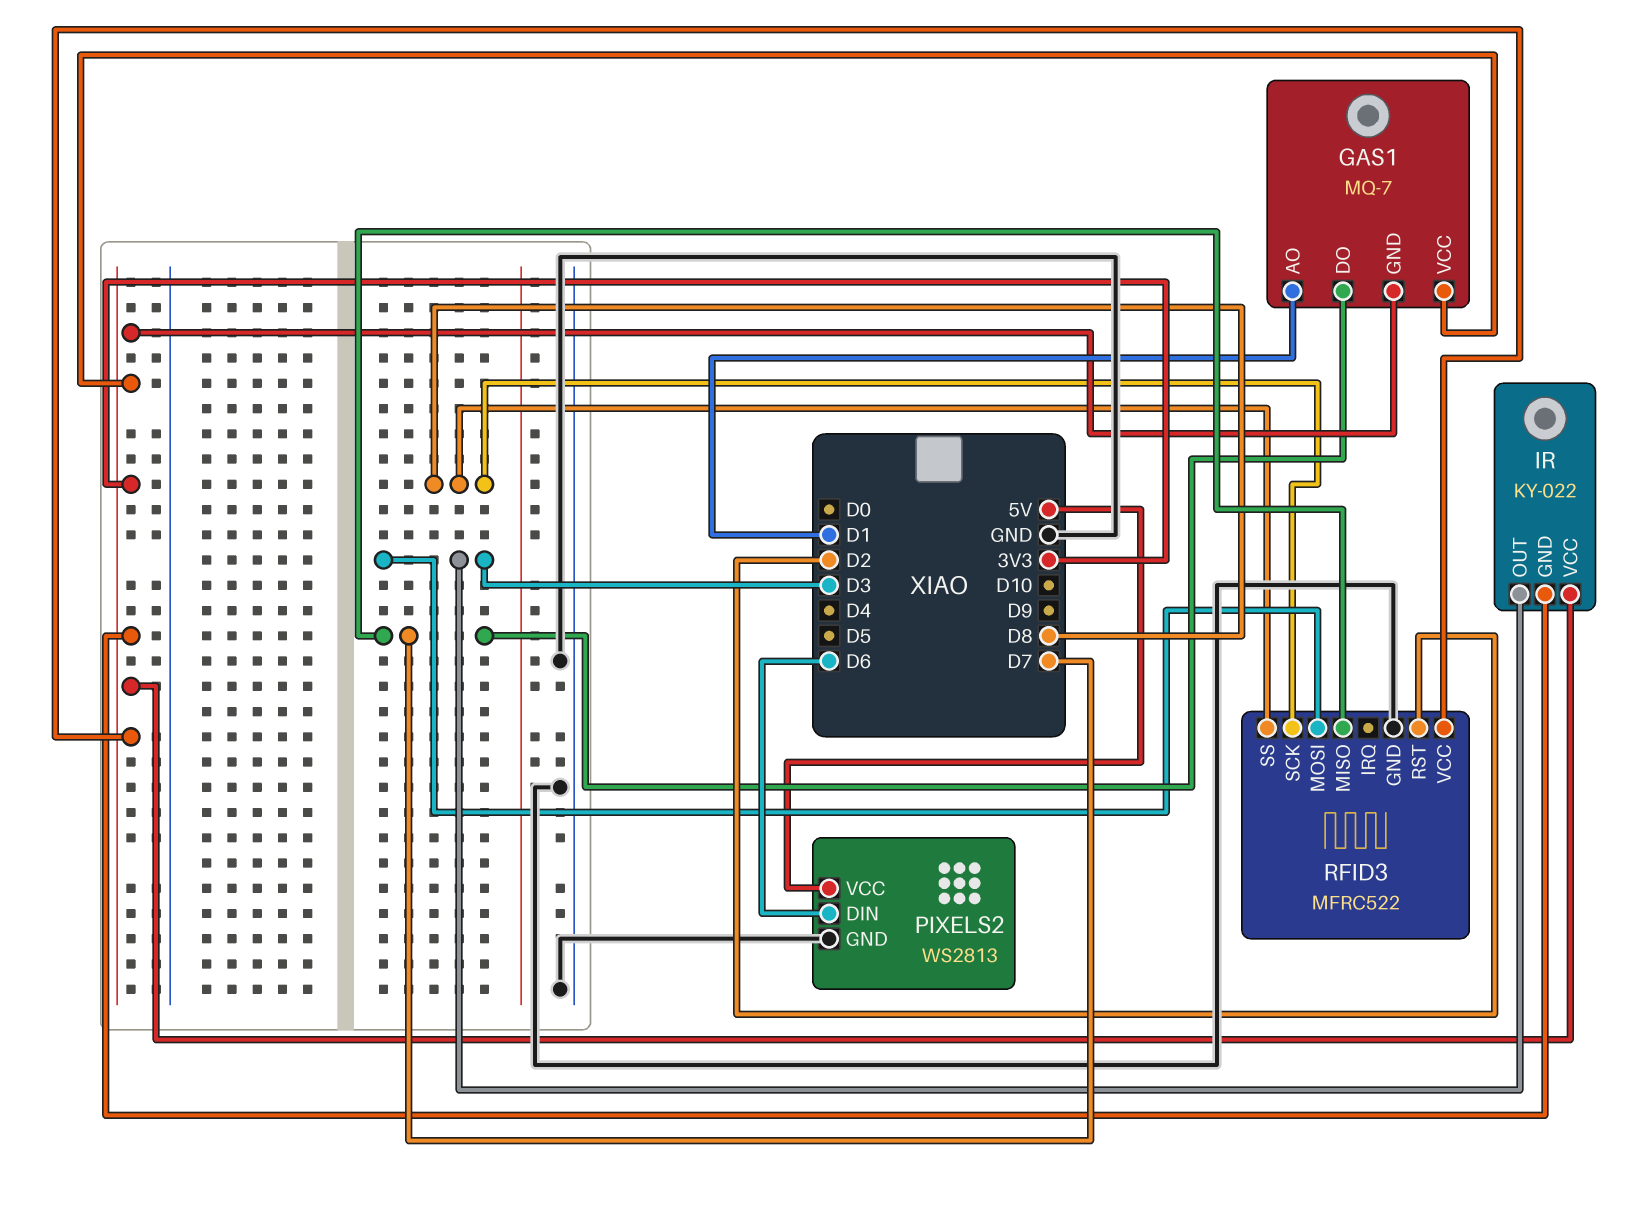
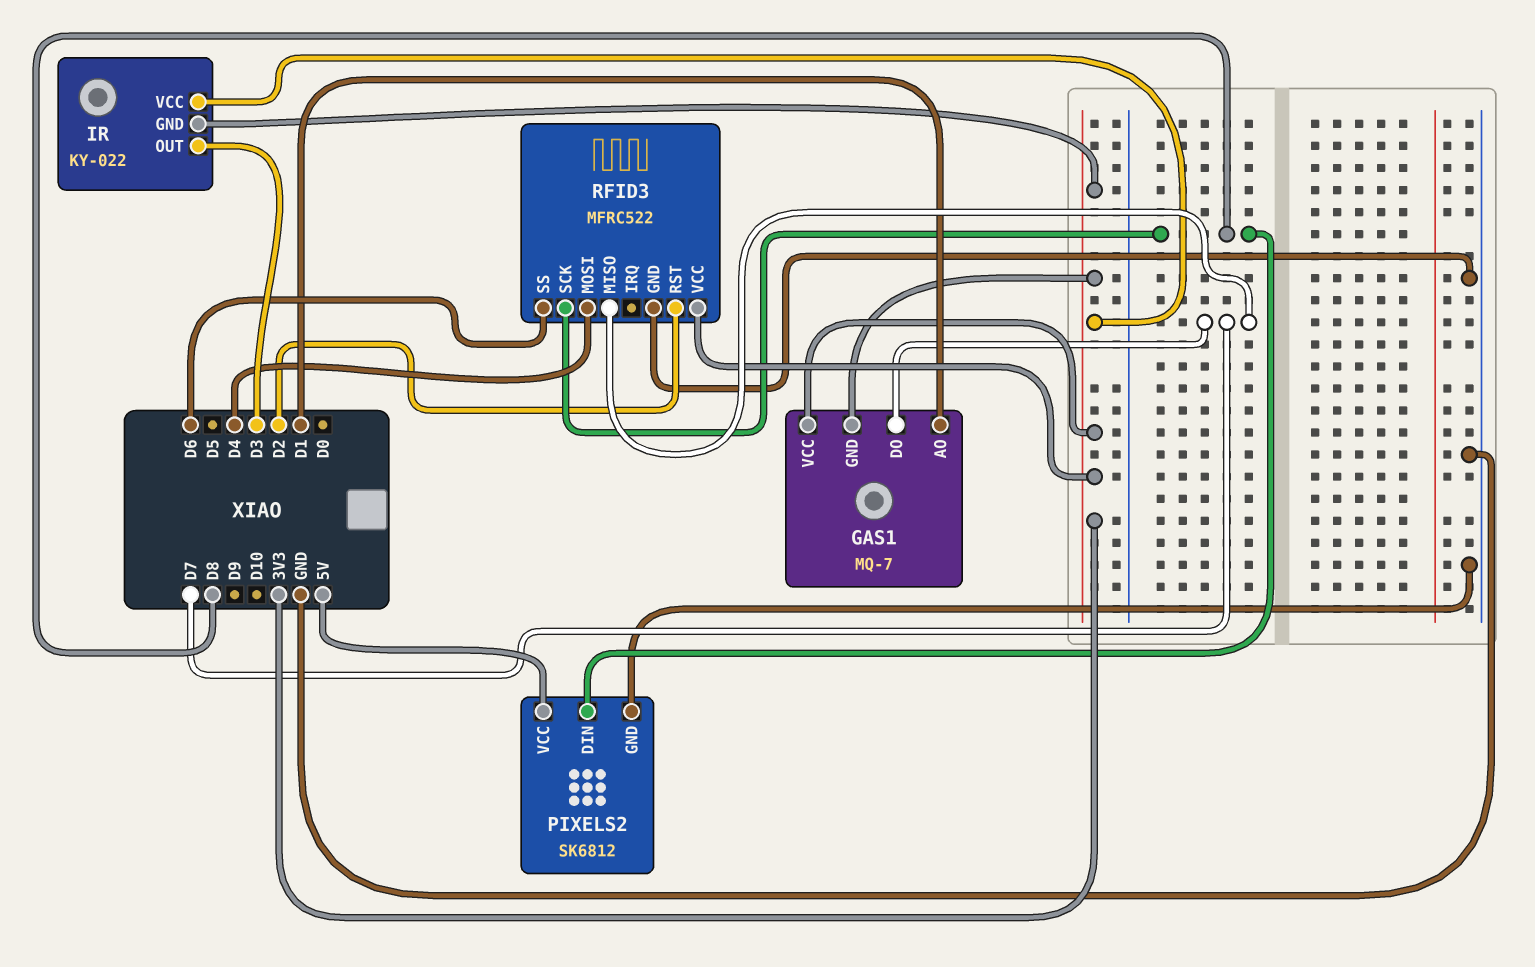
PIXELS2: WS2813 -> SK6812
PIXELS2 pin DIN: D6 -> D8
RFID3 pin MOSI: D3 -> D4
RFID3 pin SS: D8 -> D6

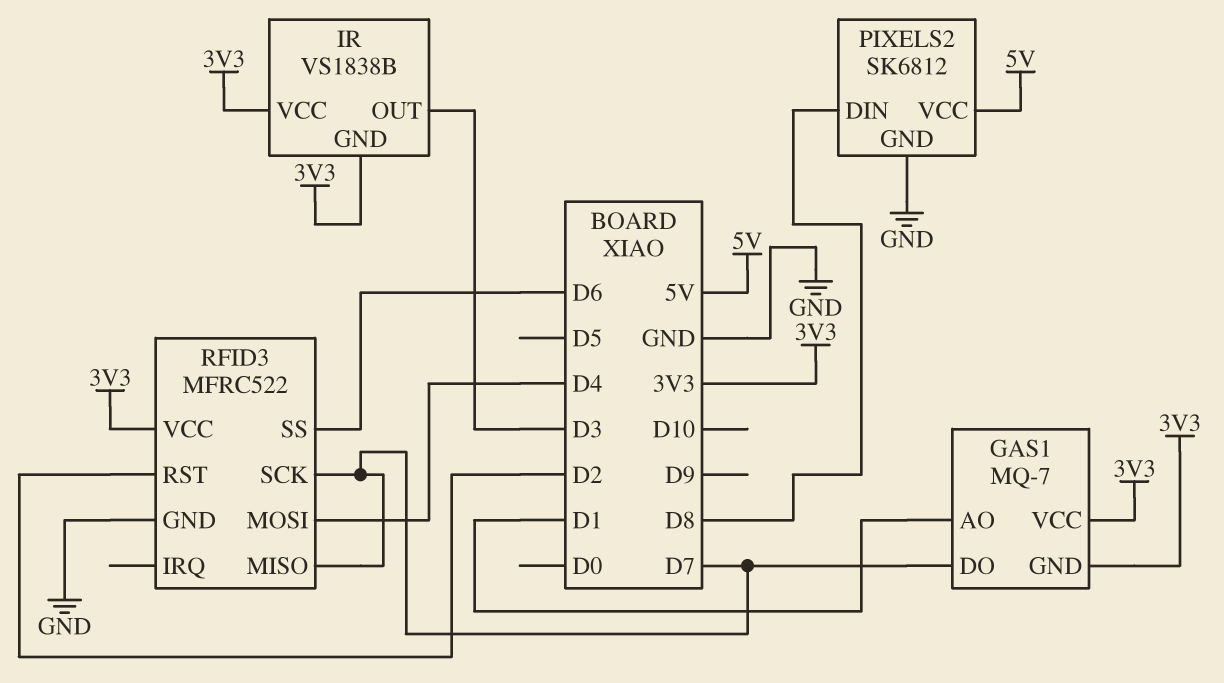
IR: KY-022 -> VS1838B
RFID3 pin SCK: D8 -> D7

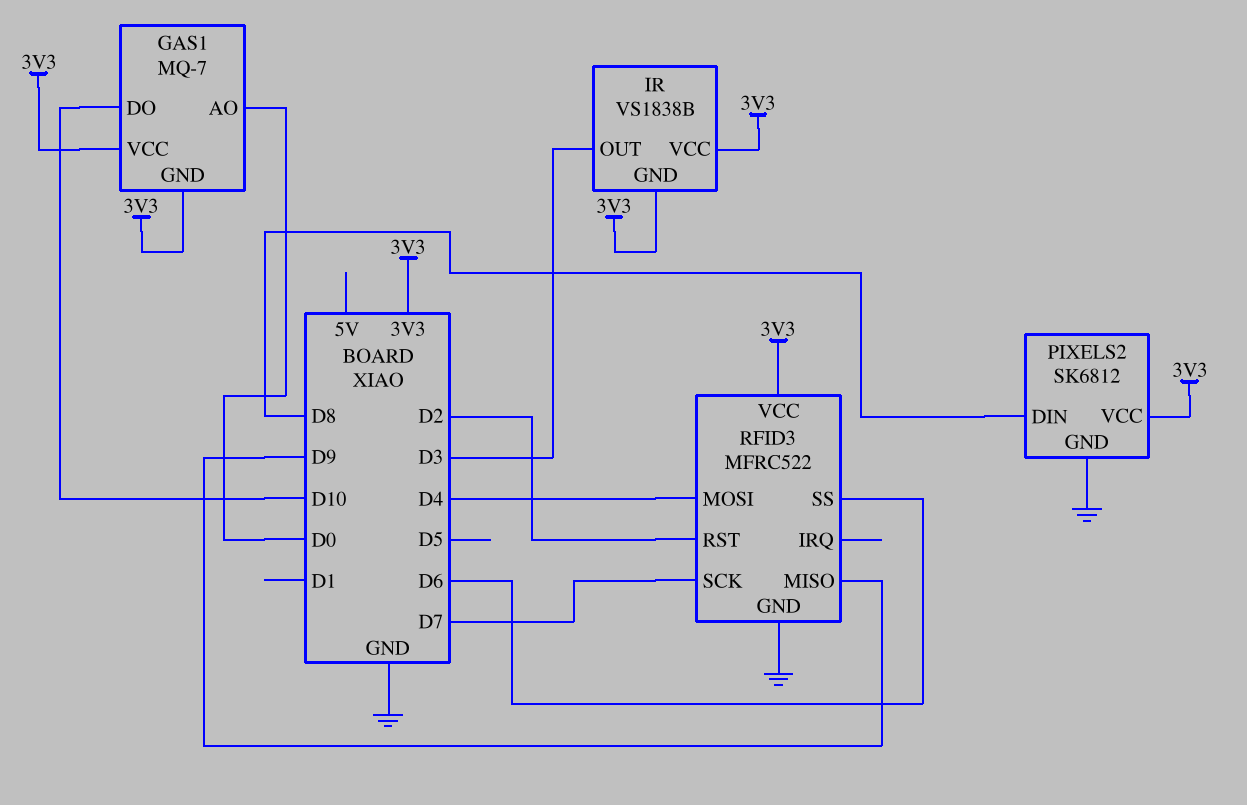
GAS1 pin AO: D1 -> D0
GAS1 pin DO: D7 -> D10
PIXELS2 pin VCC: 5V -> 3V3
RFID3 pin MISO: D7 -> D9

